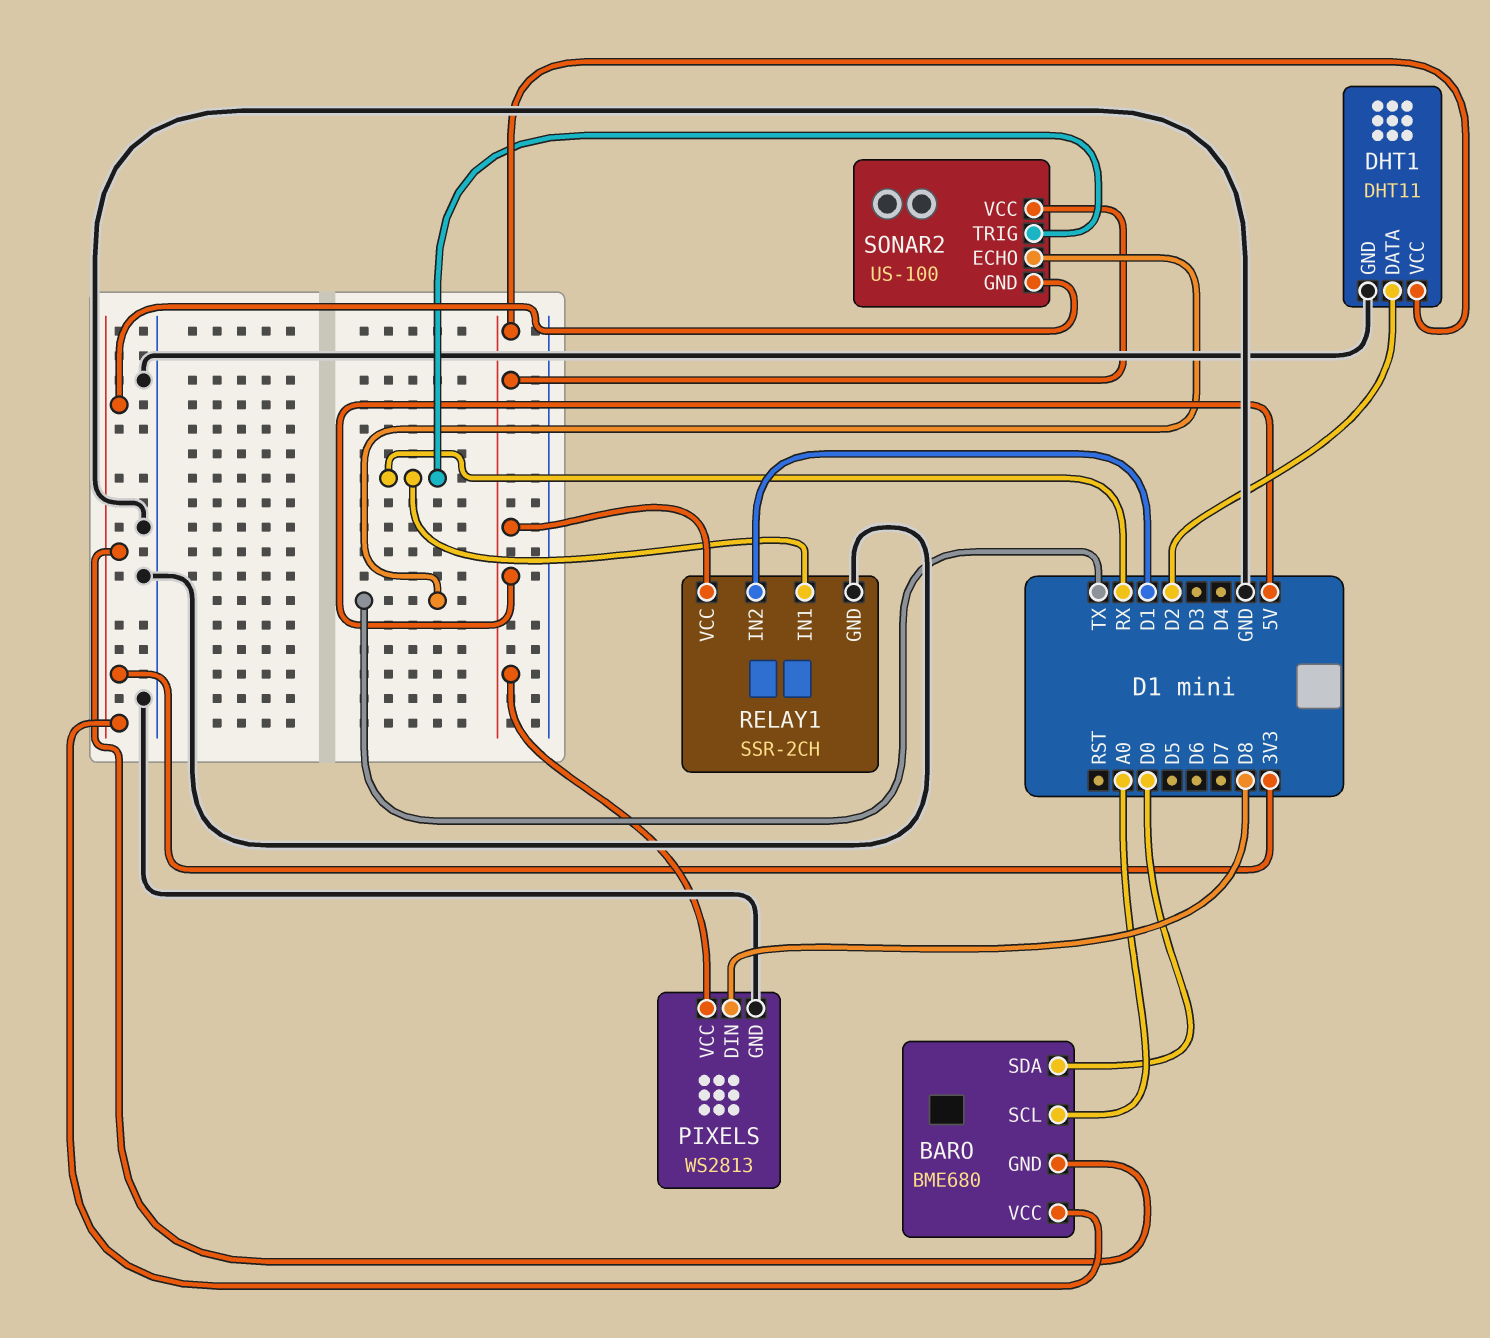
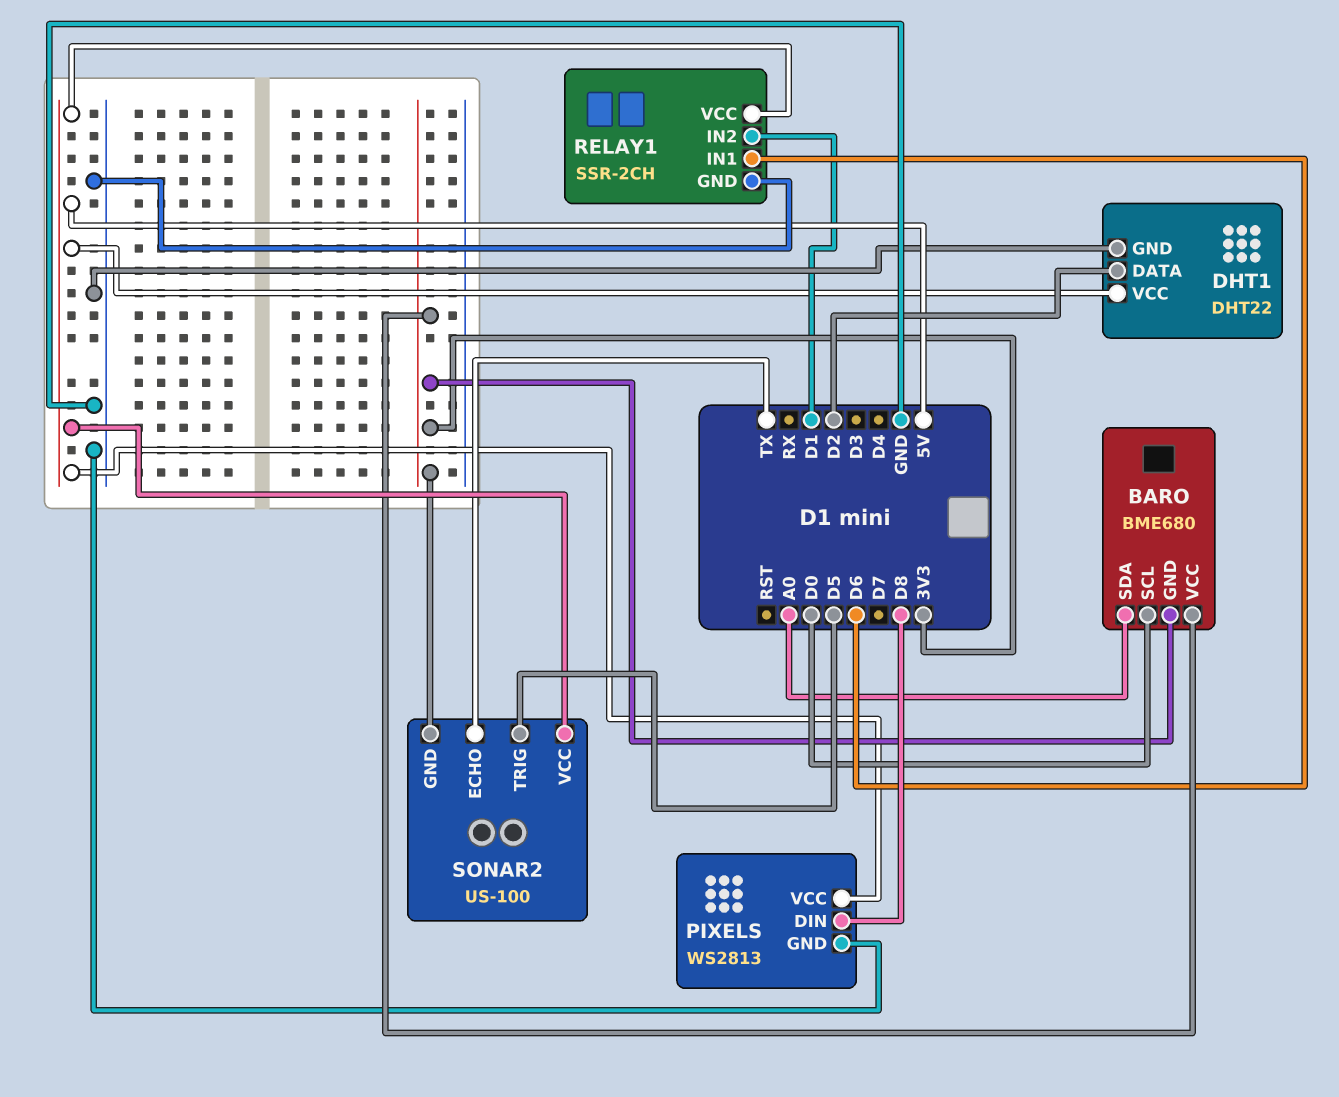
BARO pin SCL: A0 -> D0
BARO pin SDA: D0 -> A0
DHT1: DHT11 -> DHT22
RELAY1 pin IN1: RX -> D6
SONAR2 pin TRIG: RX -> D5

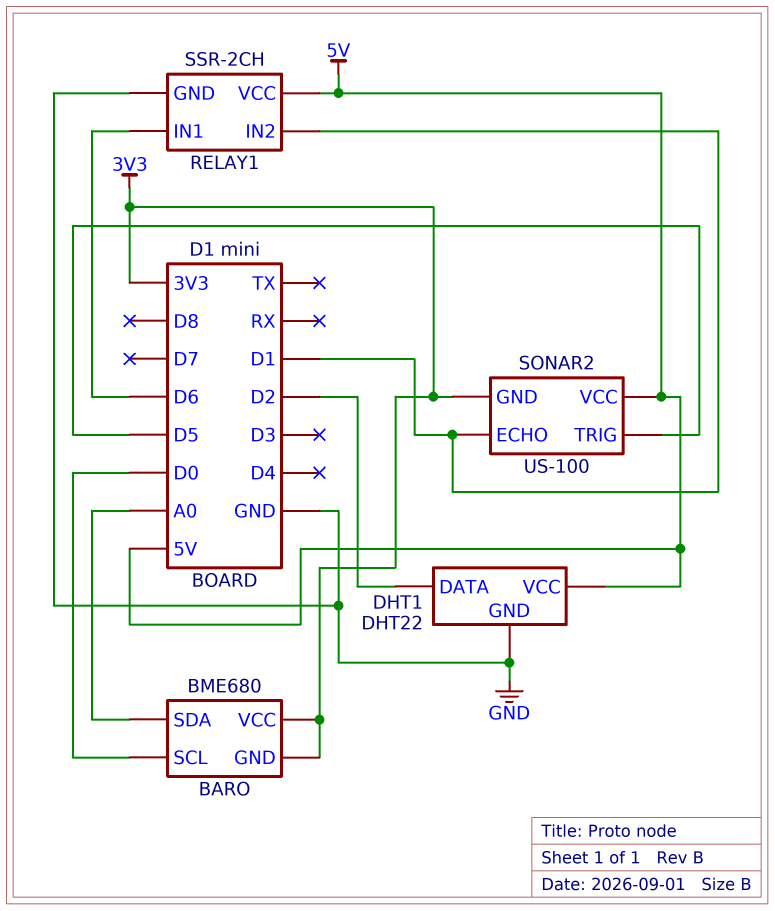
PIXELS: WS2813 -> none
PIXELS pin DIN: D8 -> none
PIXELS pin GND: GND -> none
PIXELS pin VCC: 5V -> none
SONAR2 pin ECHO: TX -> D1

